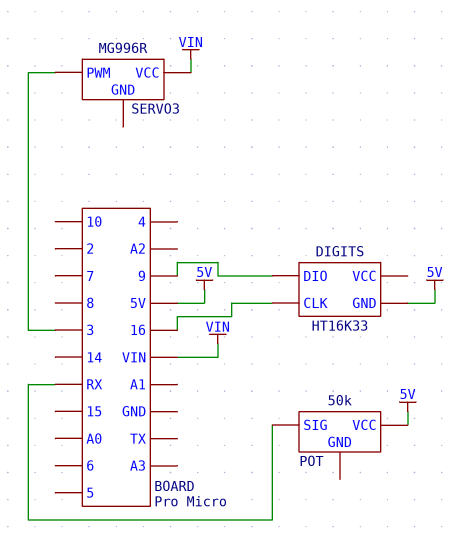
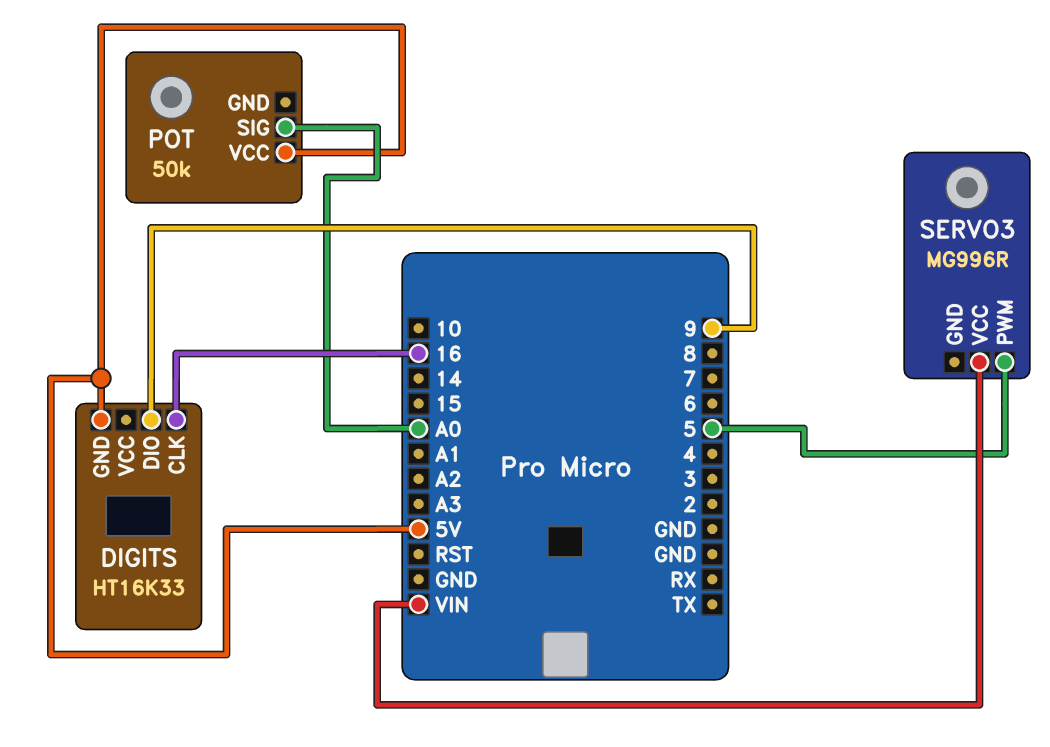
POT pin SIG: RX -> A0
SERVO3 pin PWM: 3 -> 5

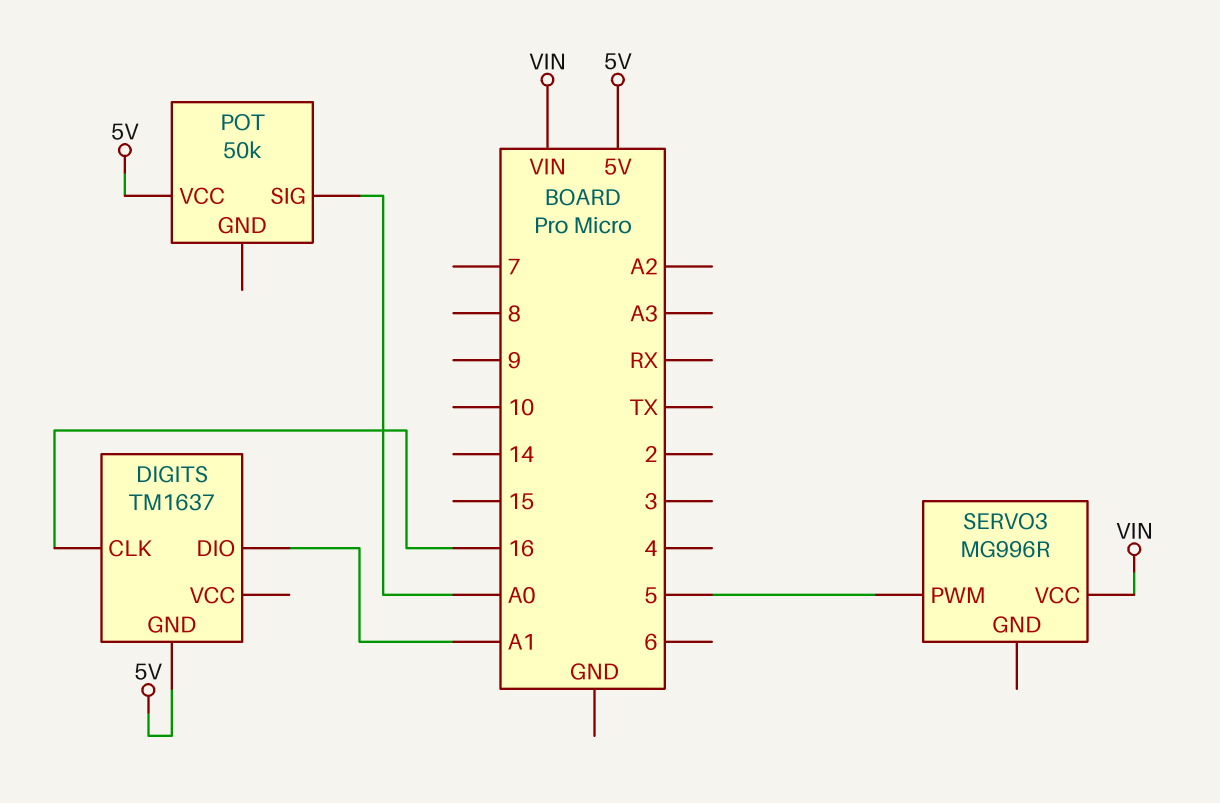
DIGITS: HT16K33 -> TM1637
DIGITS pin DIO: 9 -> A1

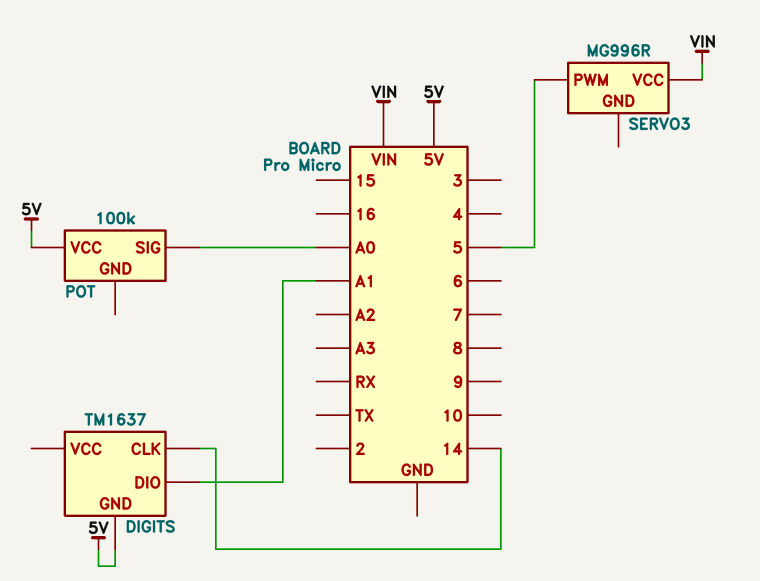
DIGITS pin CLK: 16 -> 14
POT: 50k -> 100k

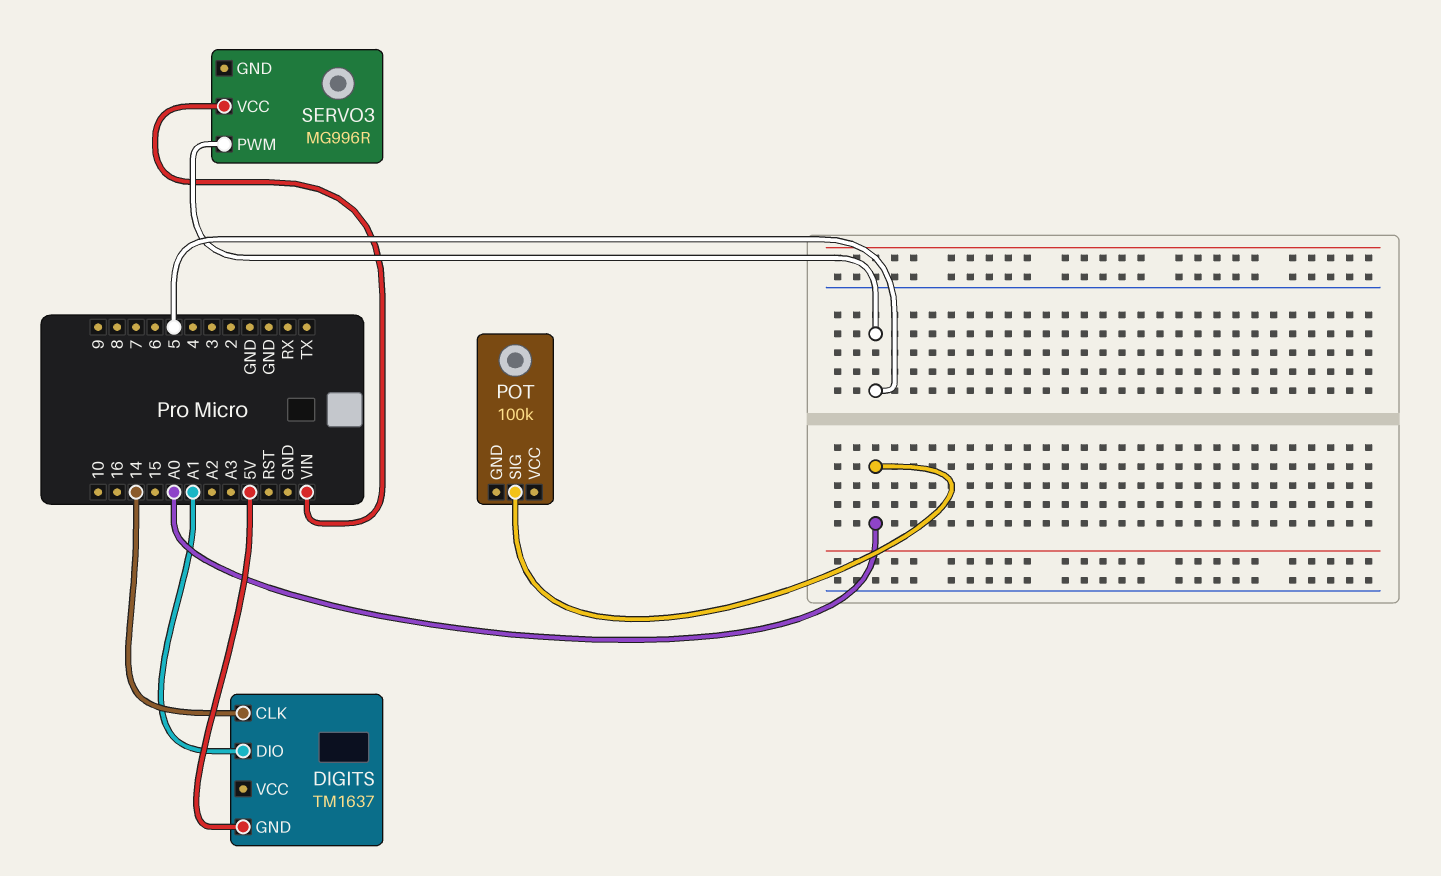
POT pin VCC: 5V -> none

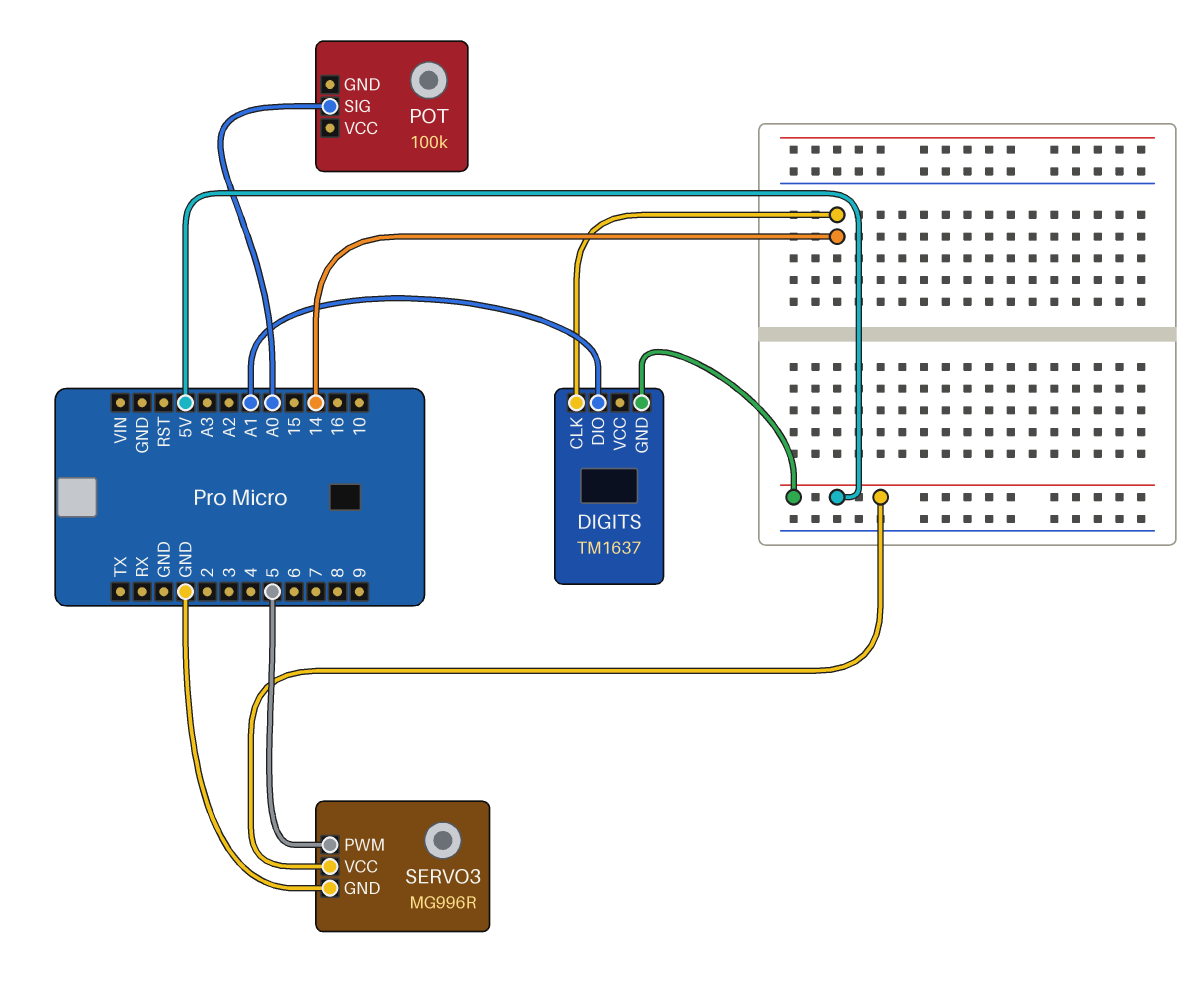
SERVO3 pin GND: none -> GND
SERVO3 pin VCC: VIN -> 5V

